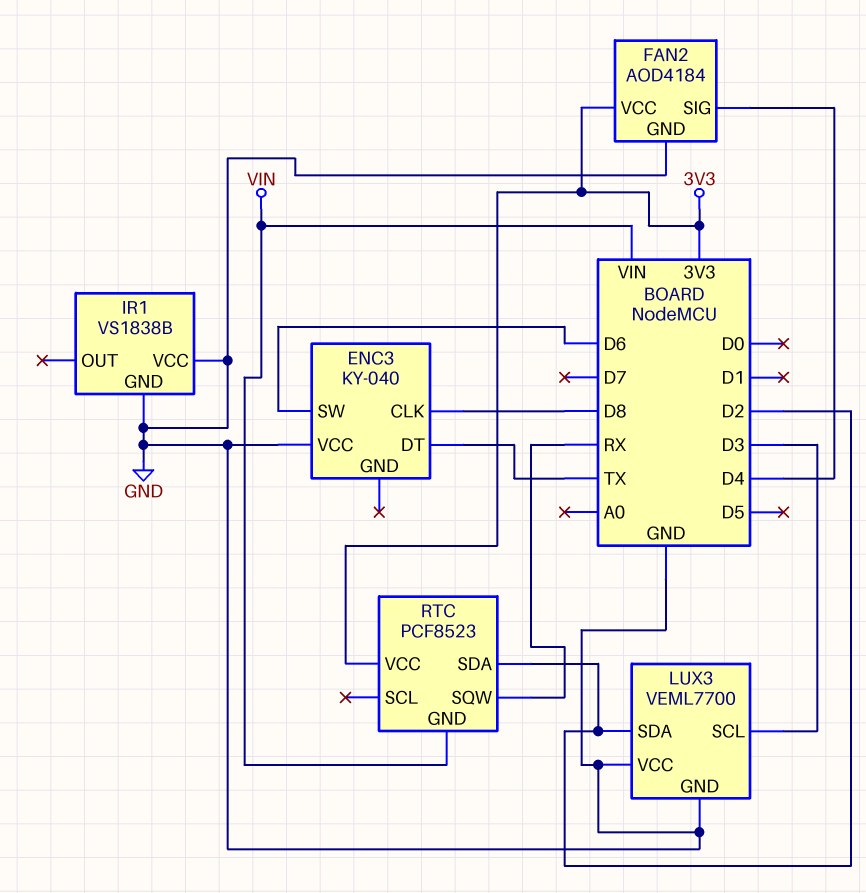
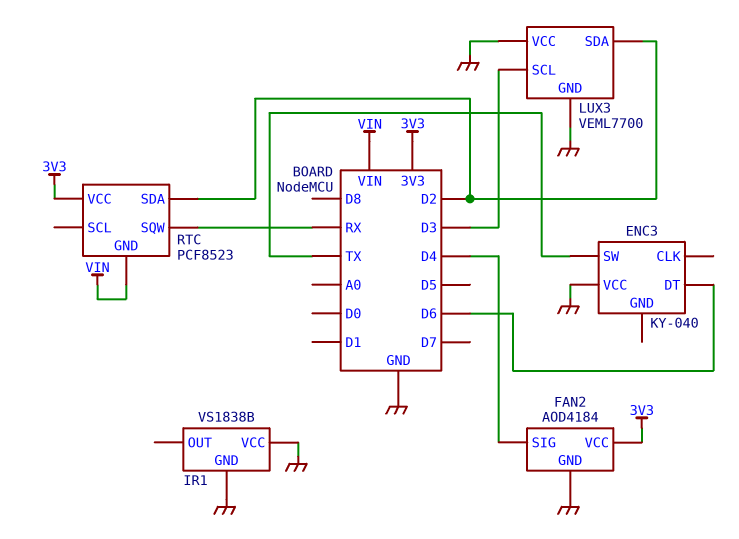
ENC3 pin CLK: D8 -> none
ENC3 pin DT: TX -> D6
ENC3 pin SW: D6 -> TX

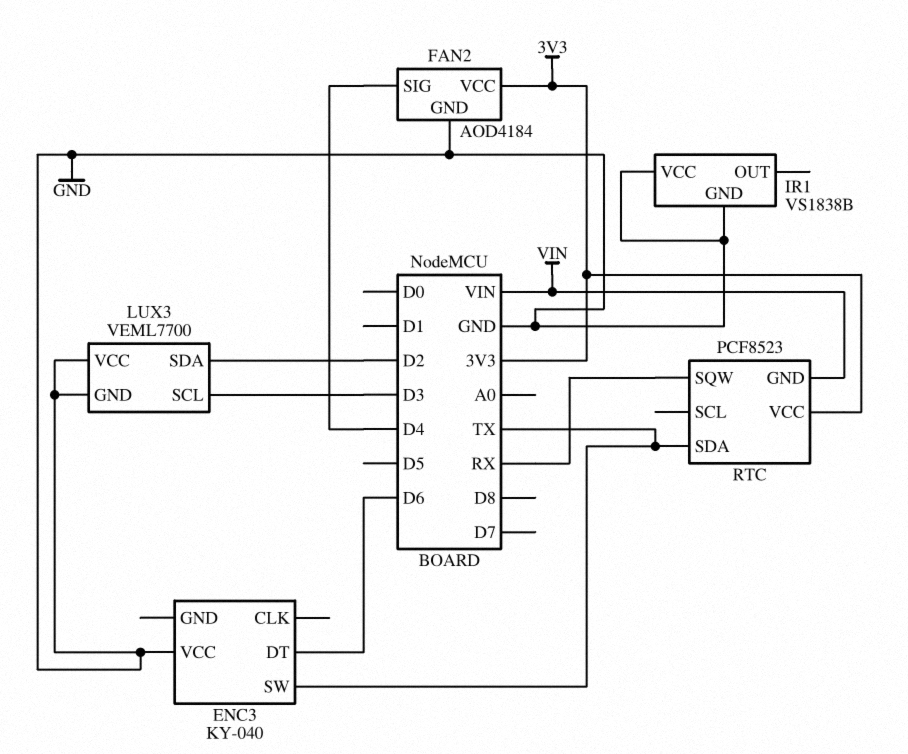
RTC pin SDA: D2 -> TX

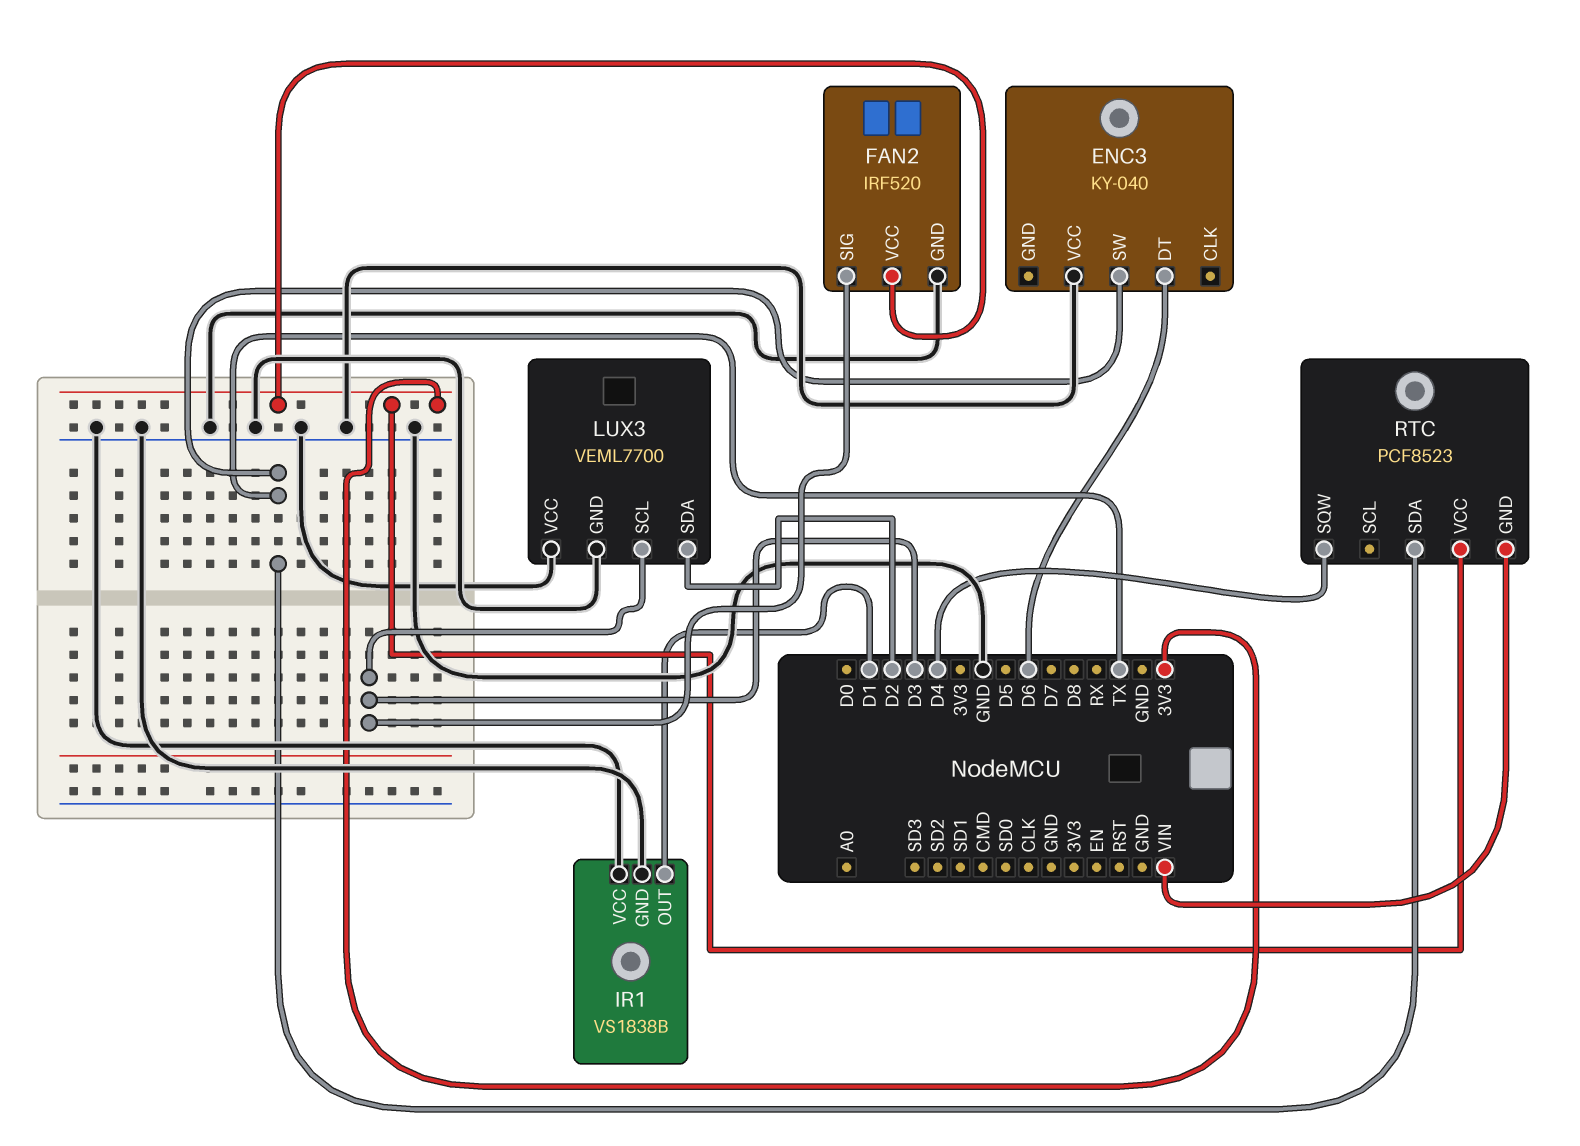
FAN2: AOD4184 -> IRF520
FAN2 pin SIG: D4 -> D3
IR1 pin OUT: none -> D1
RTC pin SQW: RX -> D4

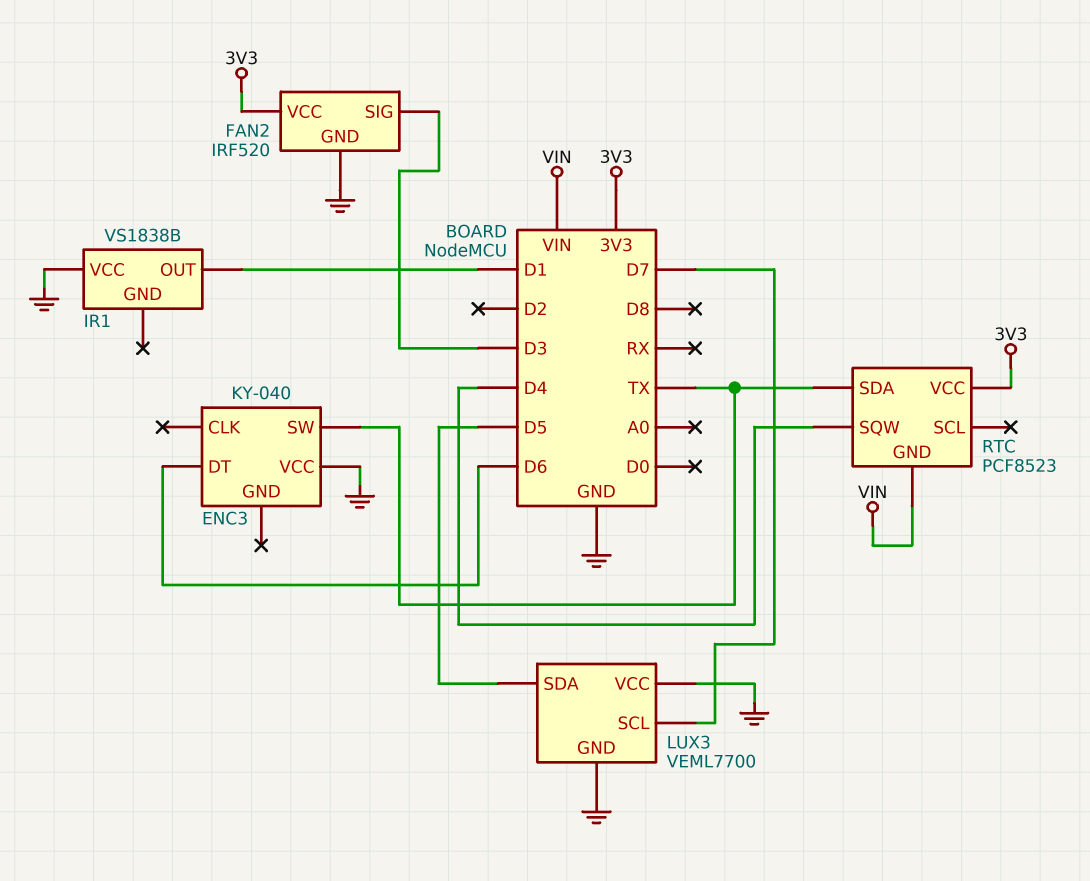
IR1 pin GND: GND -> none
LUX3 pin SCL: D3 -> D7
LUX3 pin SDA: D2 -> D5

